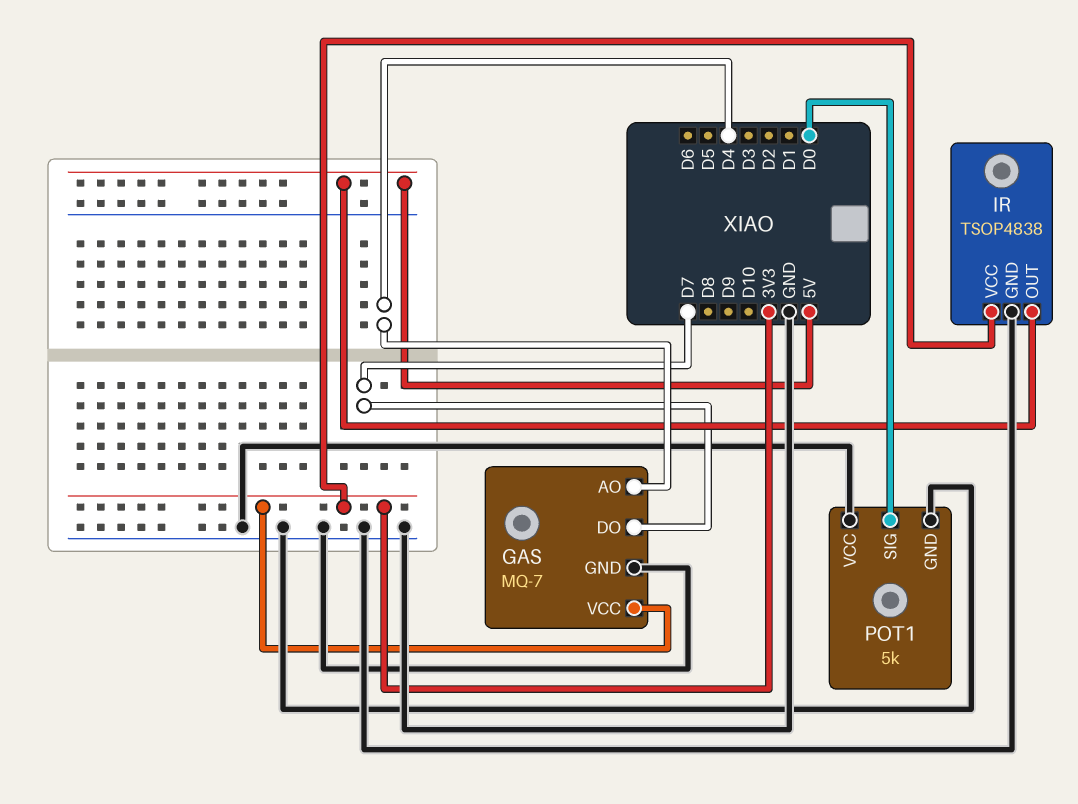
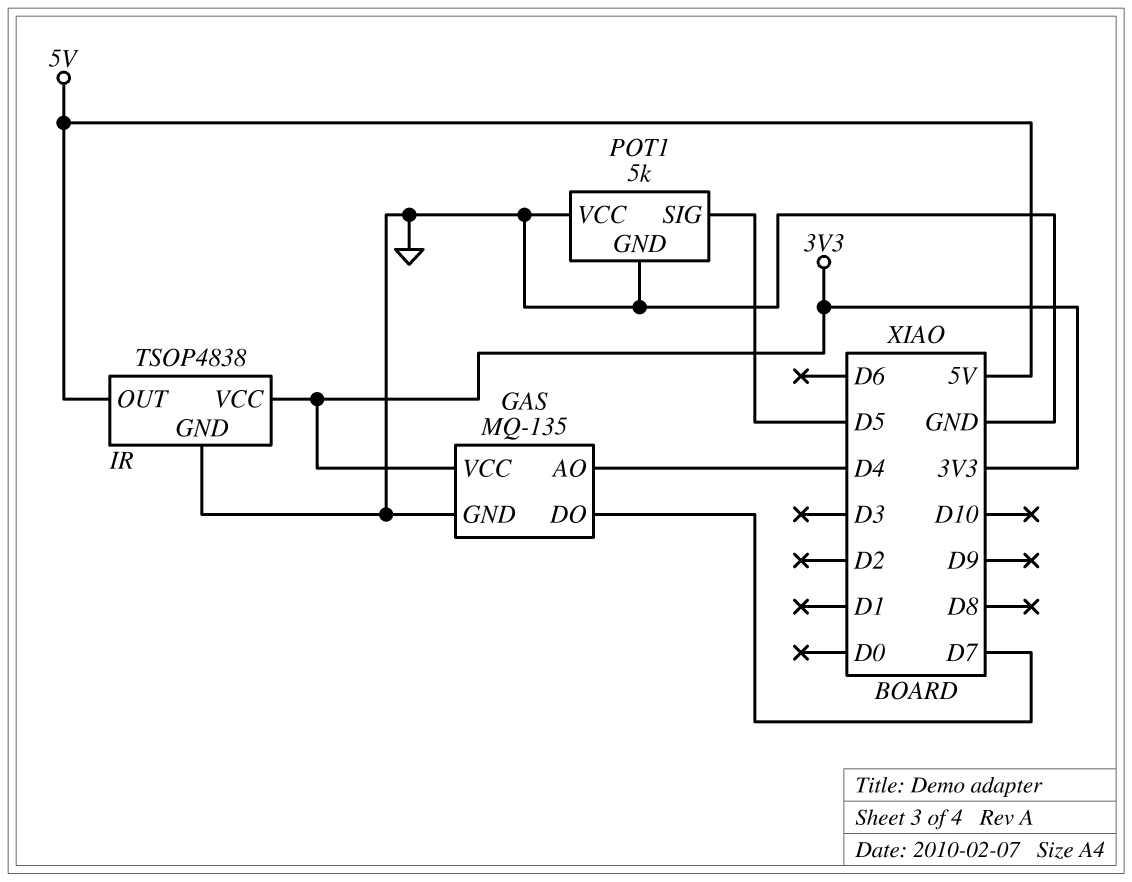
GAS: MQ-7 -> MQ-135
POT1 pin SIG: D0 -> D5

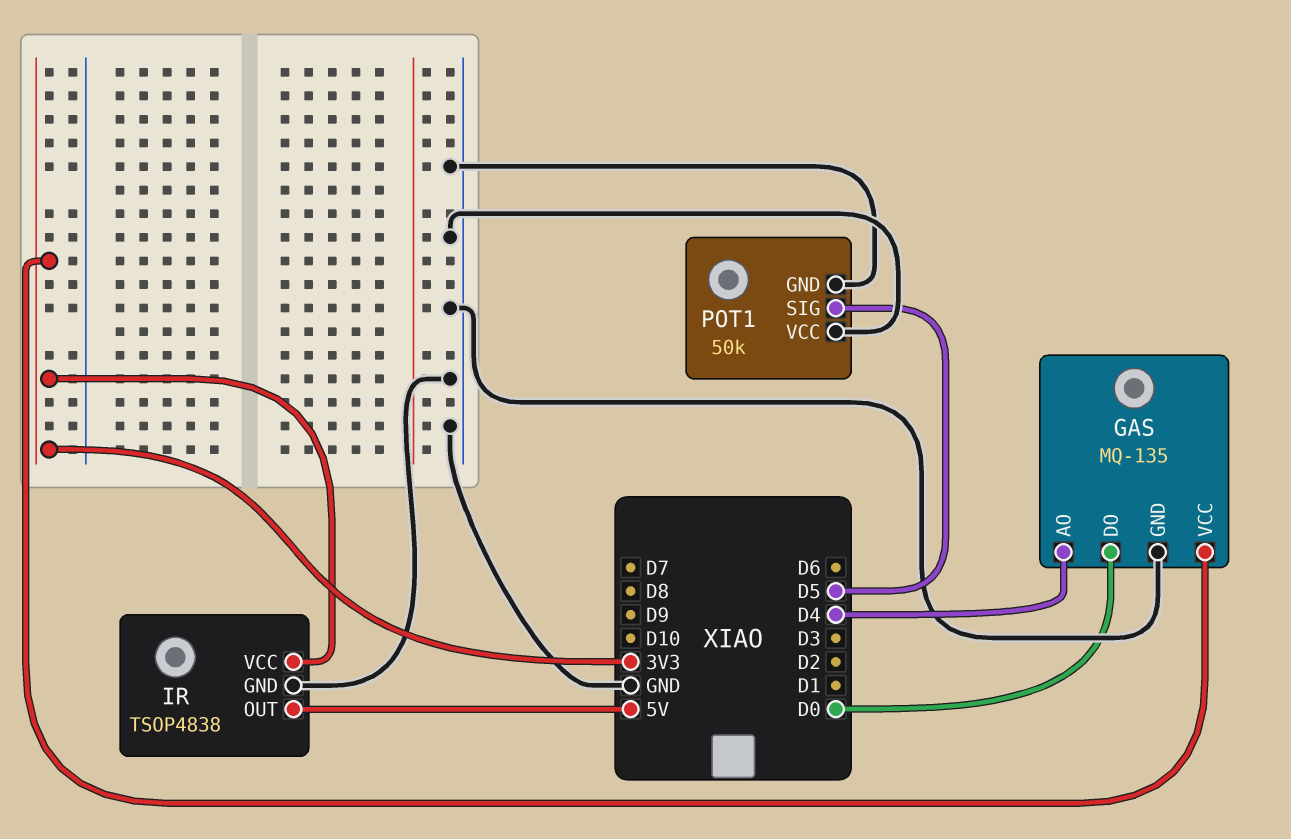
GAS pin DO: D7 -> D0
POT1: 5k -> 50k

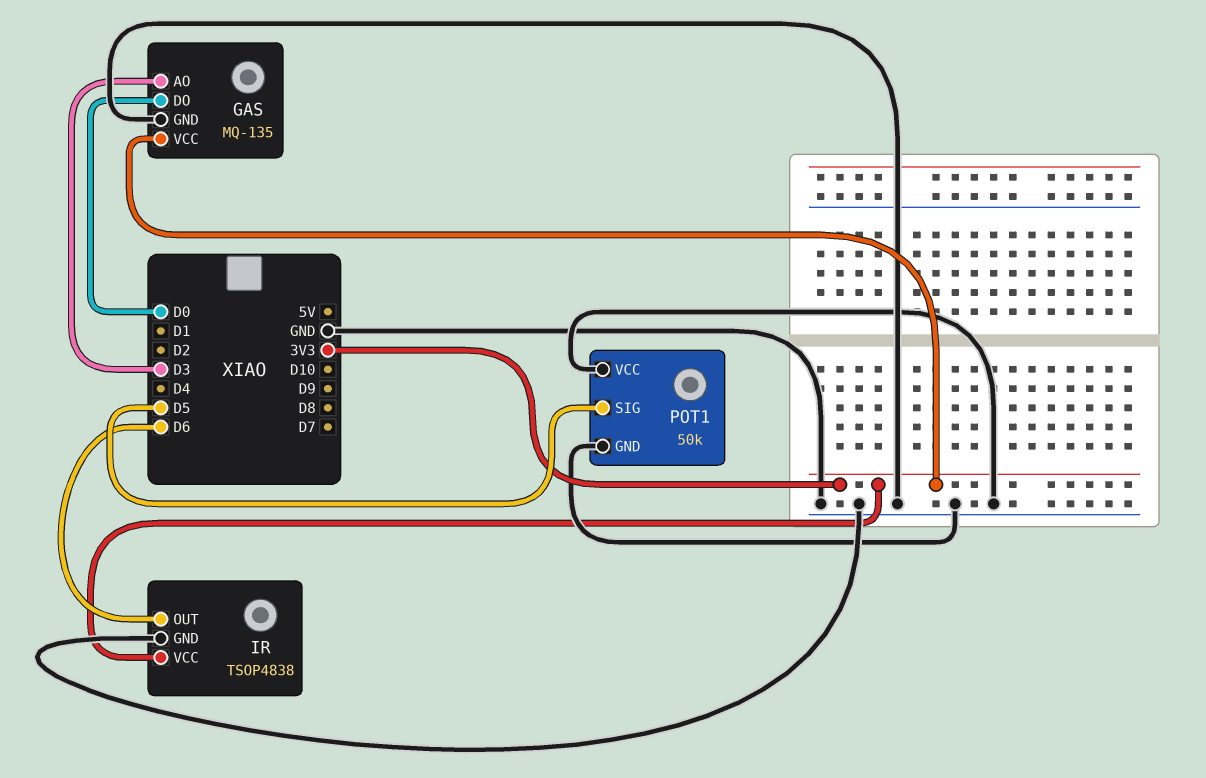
GAS pin AO: D4 -> D3
IR pin OUT: 5V -> D6

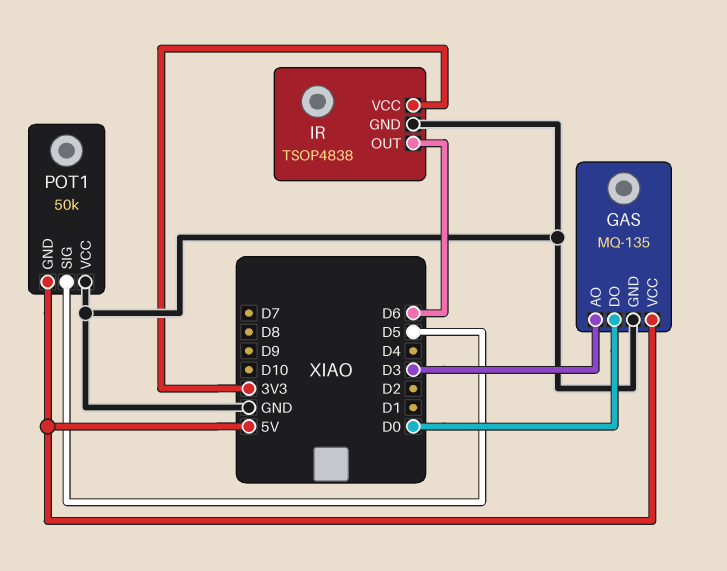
GAS pin VCC: 3V3 -> 5V
POT1 pin GND: GND -> 5V

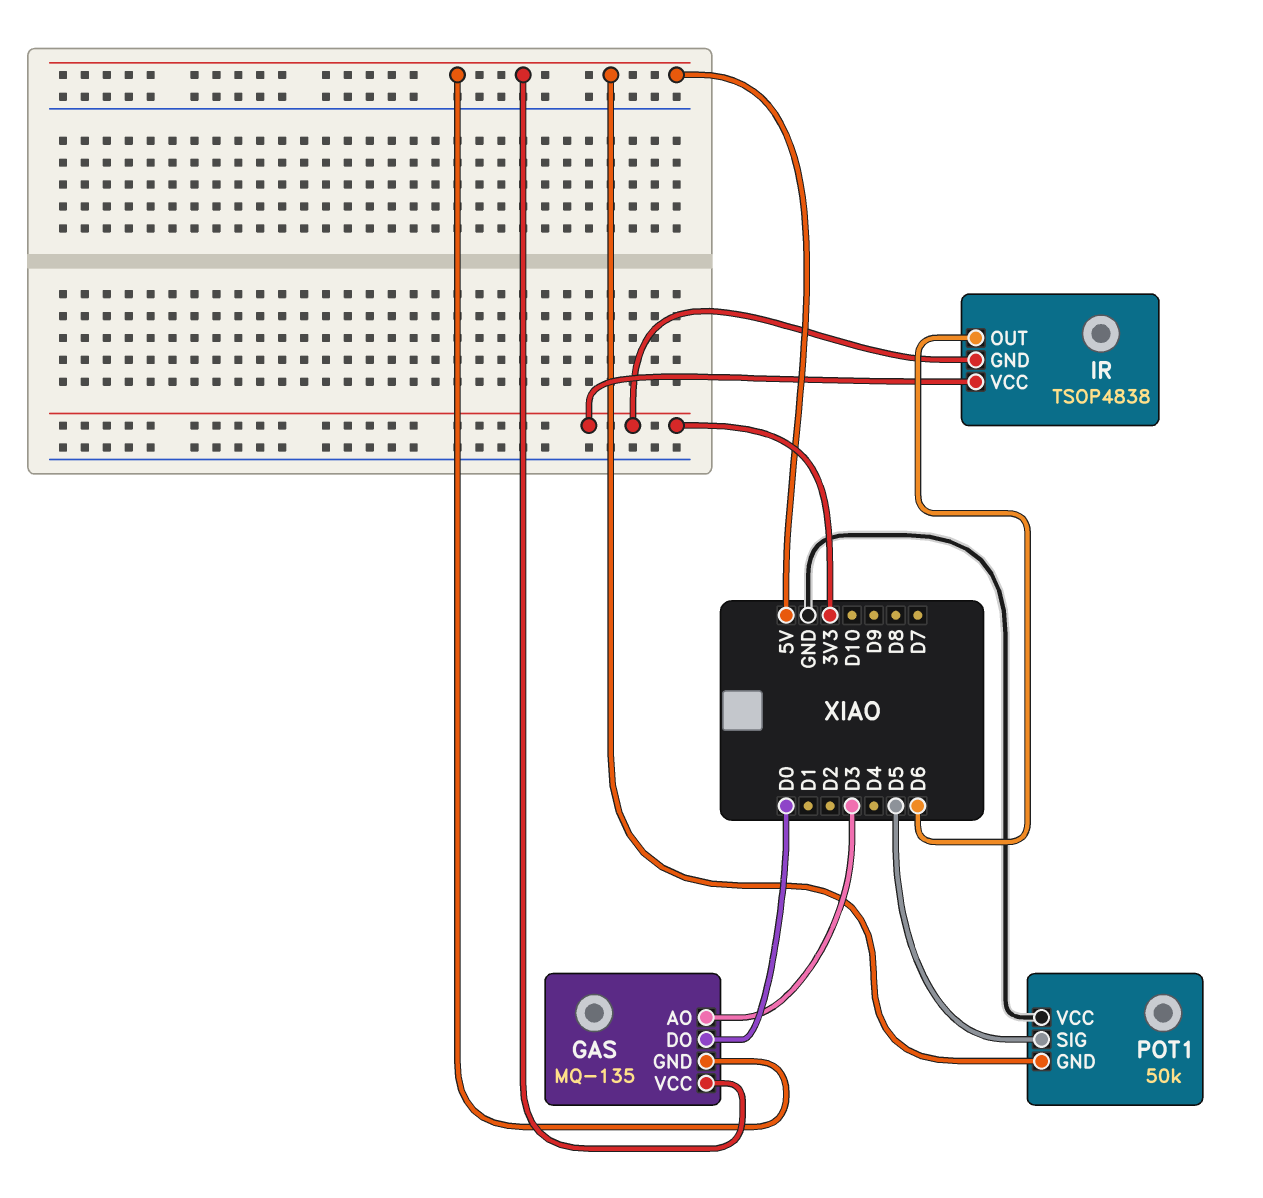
GAS pin GND: GND -> 5V
IR pin GND: GND -> 3V3

